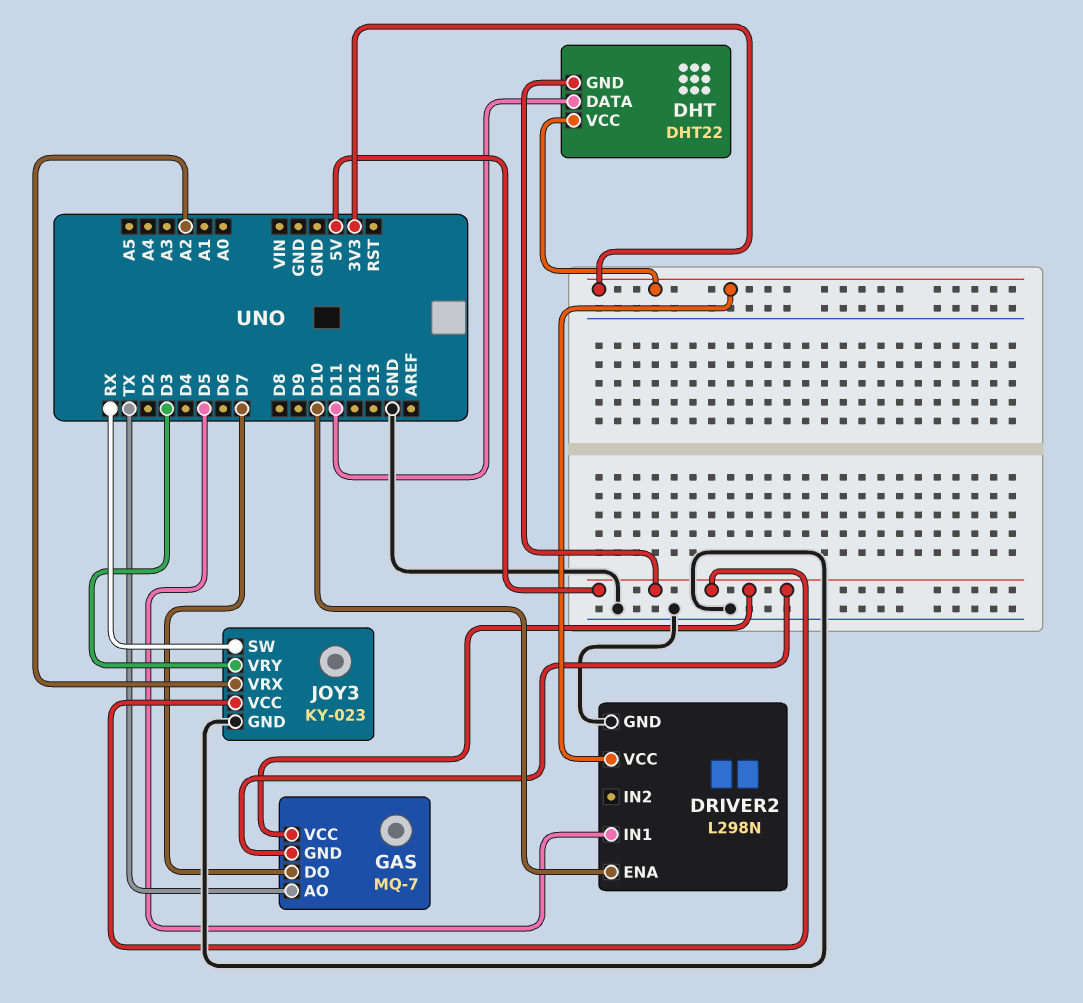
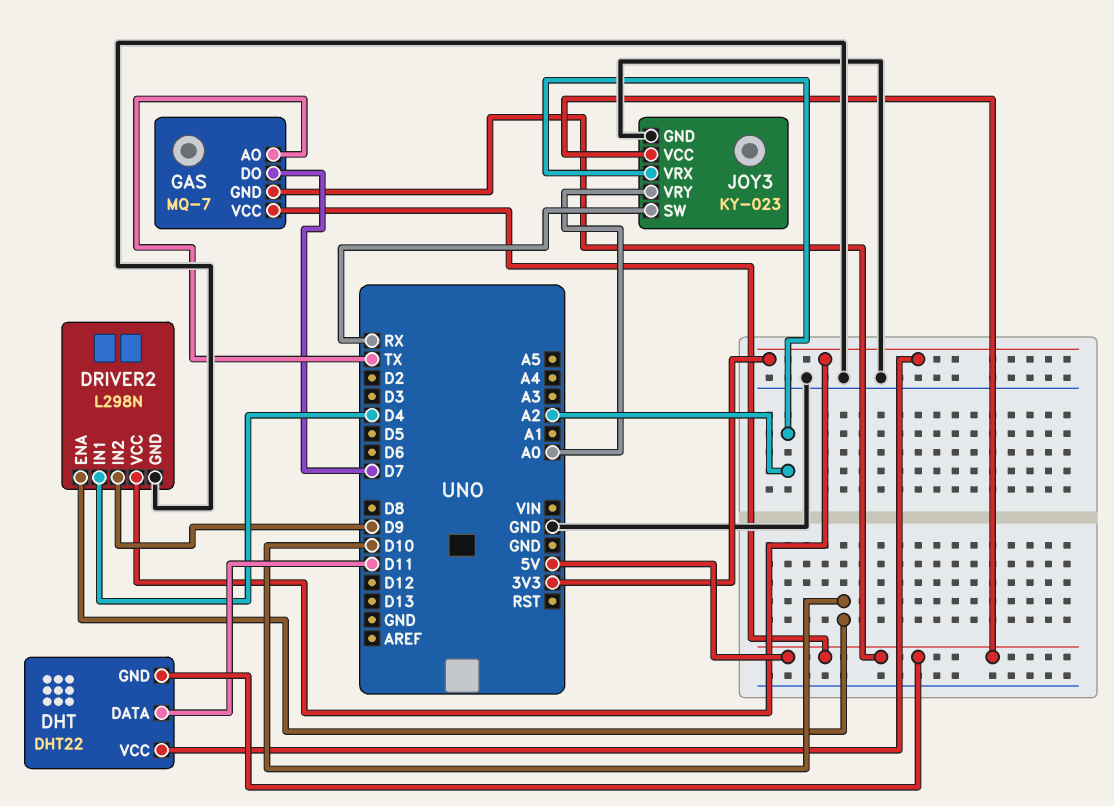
DRIVER2 pin IN1: D5 -> D4
DRIVER2 pin IN2: none -> D9
JOY3 pin VRY: D3 -> A0

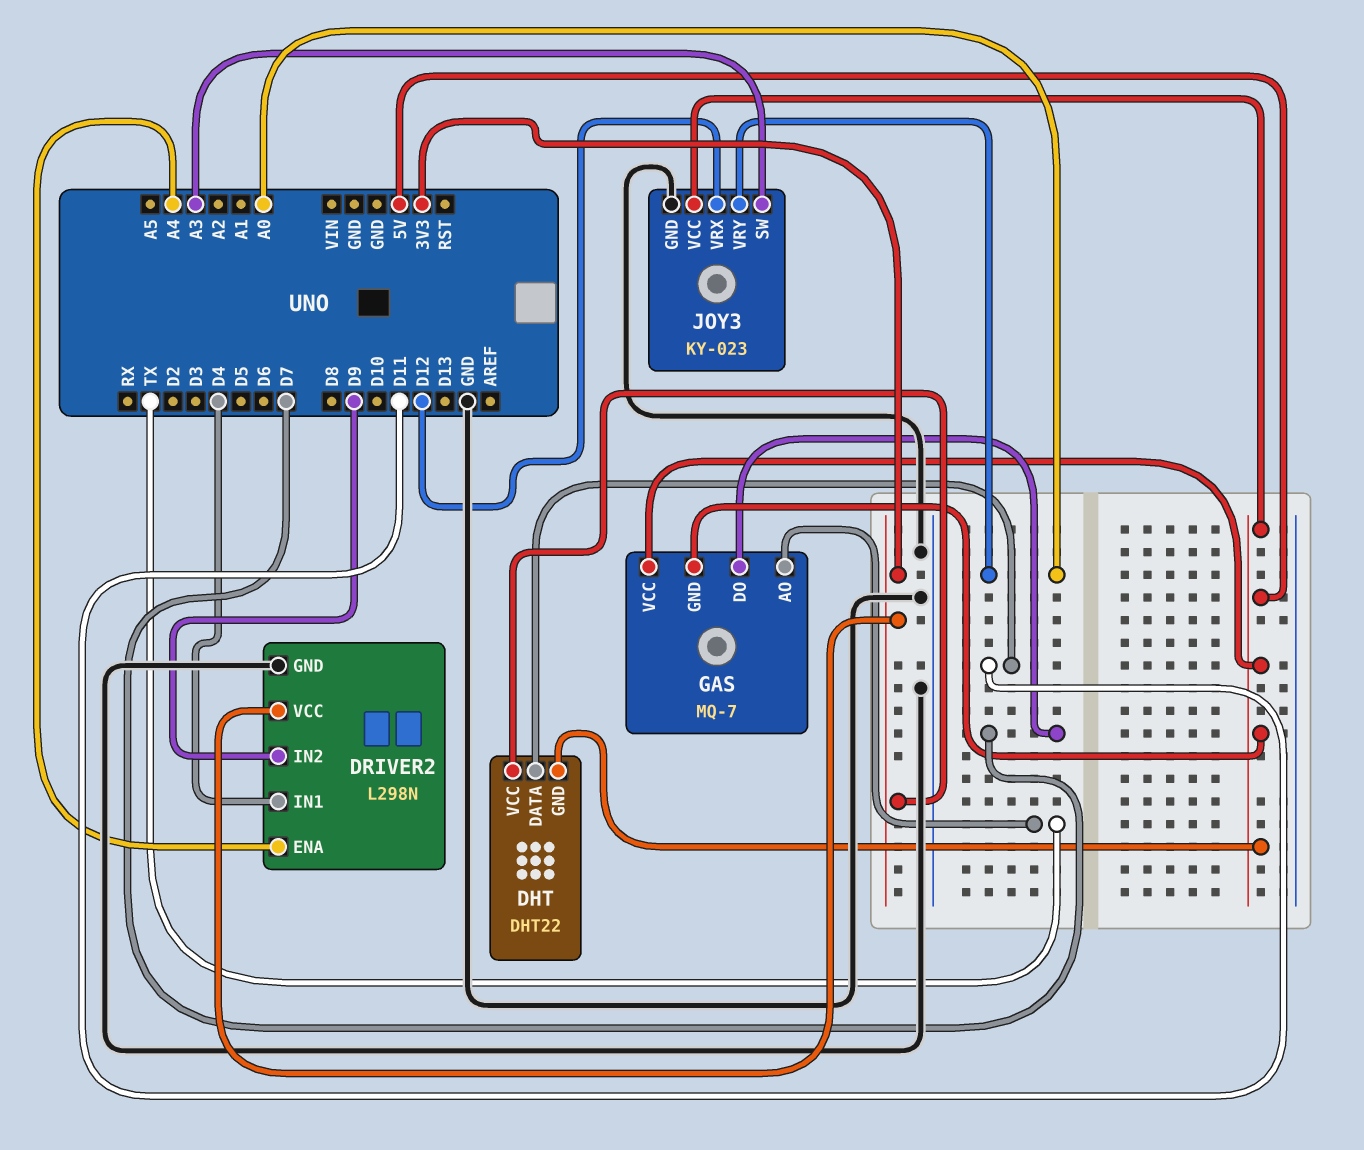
DRIVER2 pin ENA: D10 -> A4
JOY3 pin SW: RX -> A3
JOY3 pin VRX: A2 -> D12

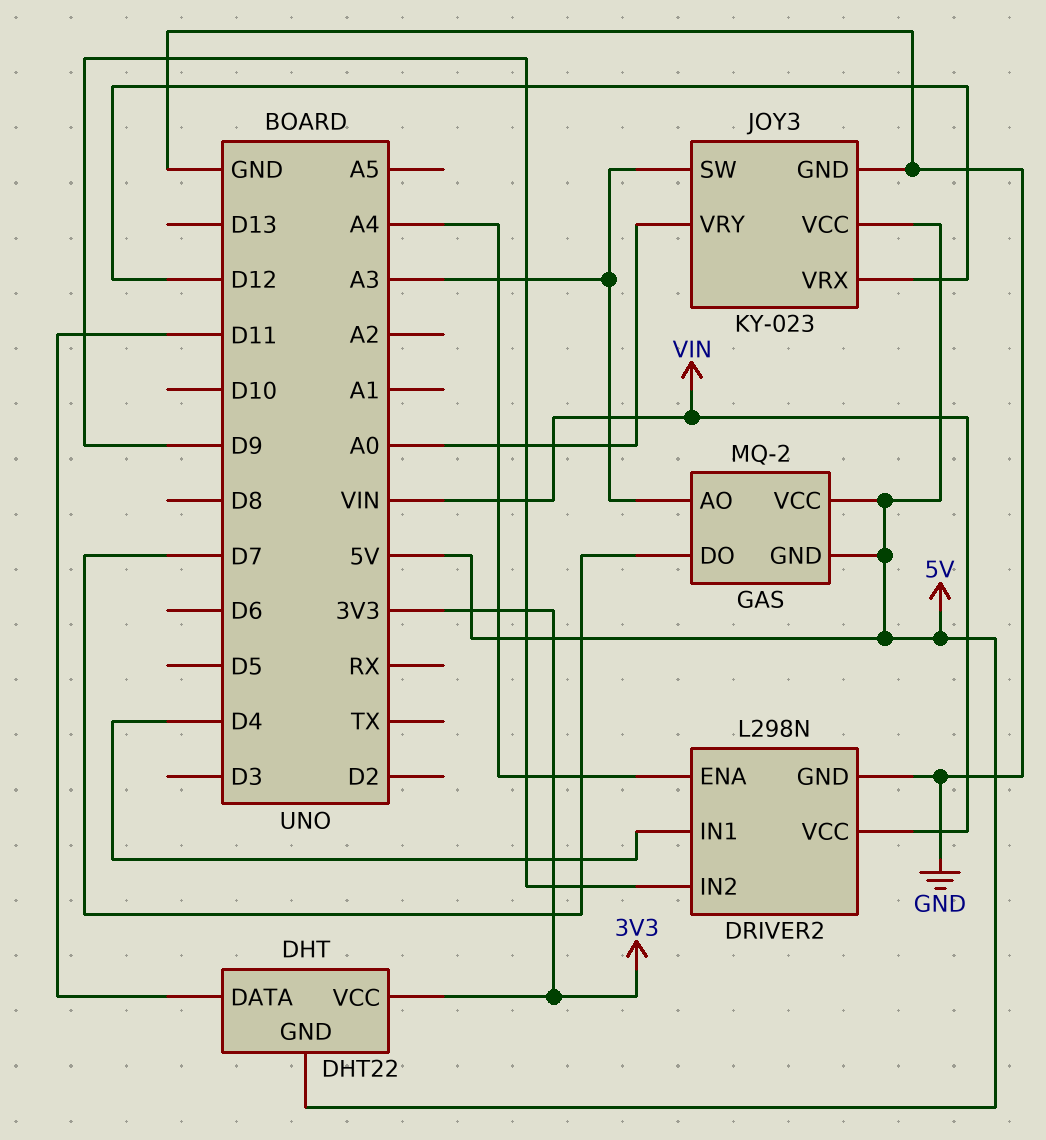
DRIVER2 pin VCC: 3V3 -> VIN
GAS: MQ-7 -> MQ-2
GAS pin AO: TX -> A3

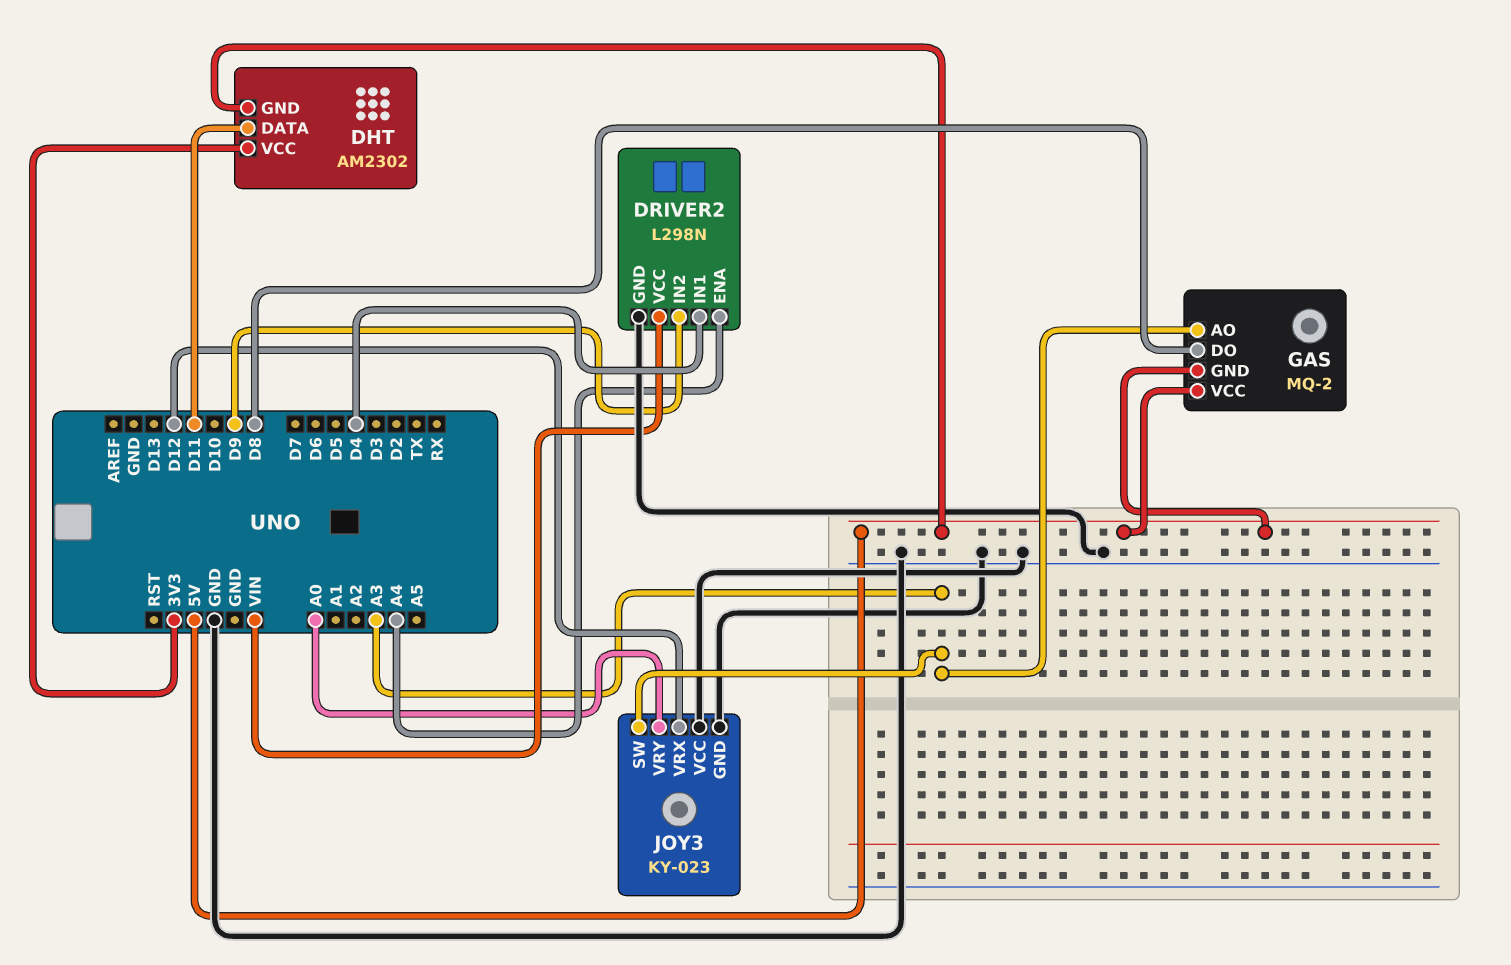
DHT: DHT22 -> AM2302
GAS pin DO: D7 -> D8
JOY3 pin VCC: 5V -> GND

